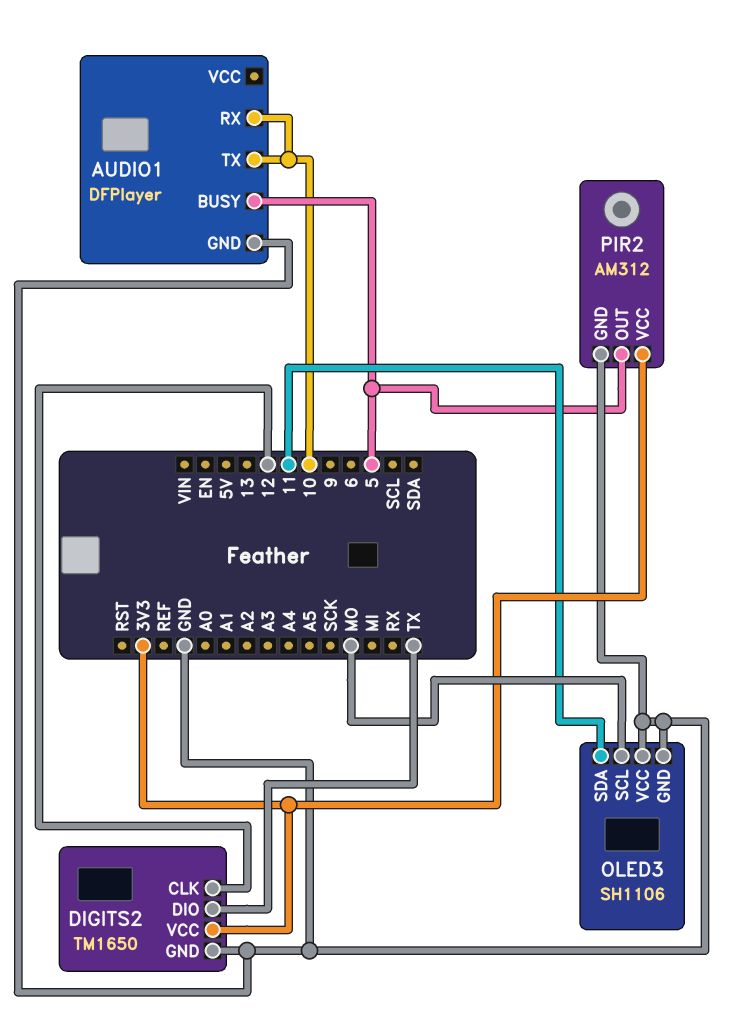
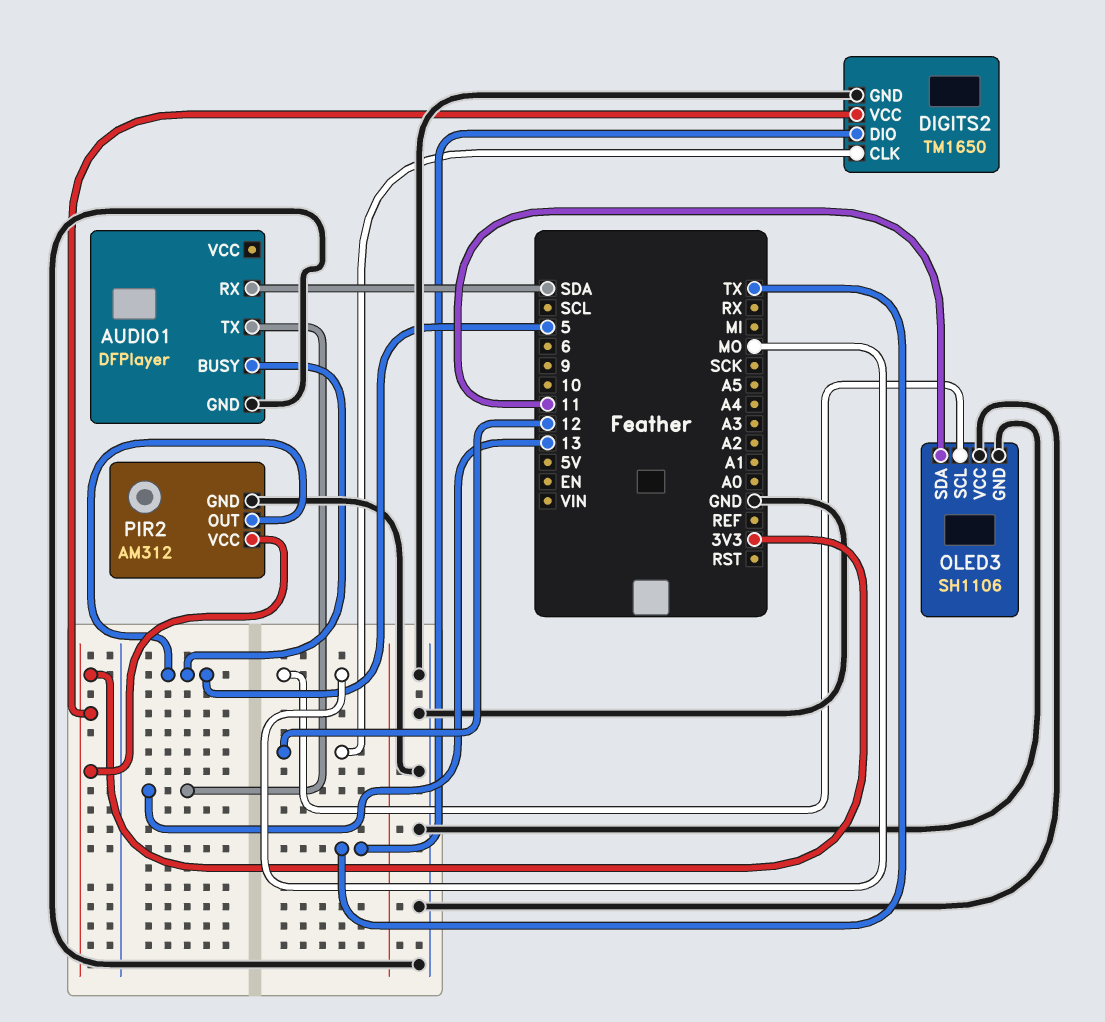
AUDIO1 pin RX: 10 -> SDA
AUDIO1 pin TX: 10 -> 13

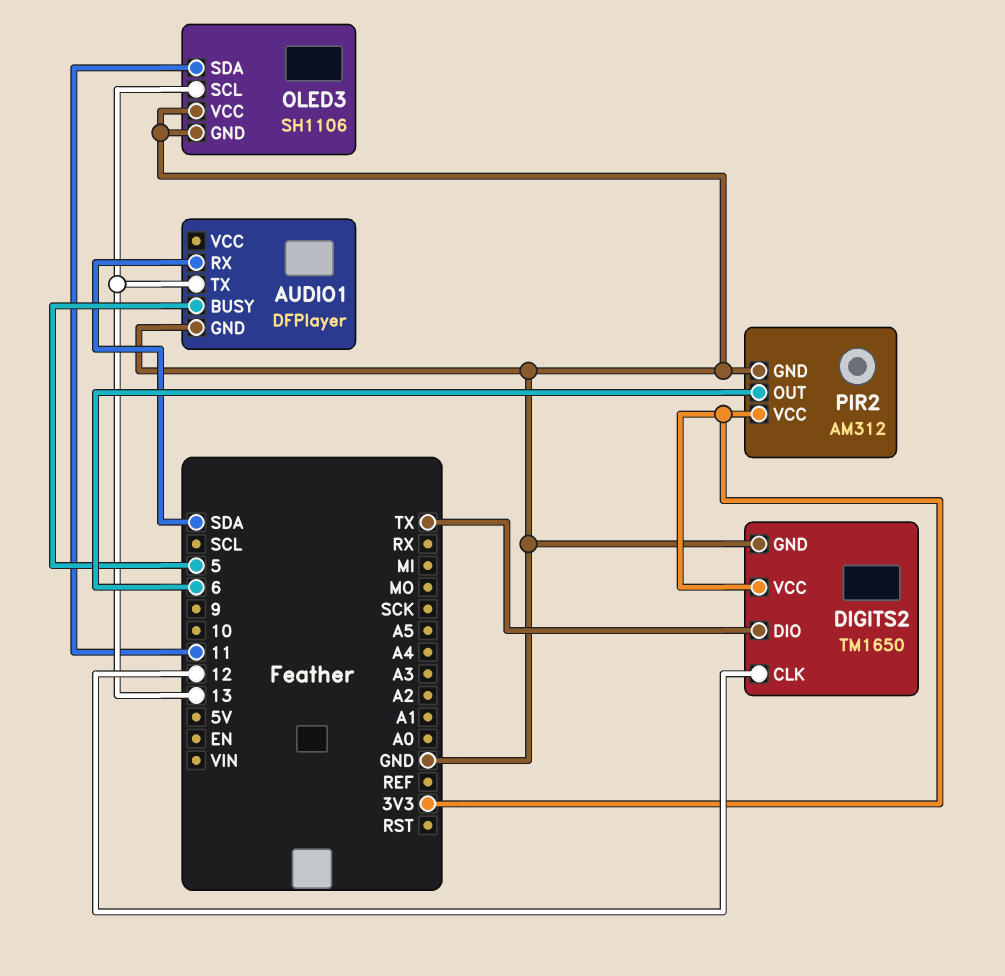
OLED3 pin SCL: MO -> 13
PIR2 pin OUT: 5 -> 6

